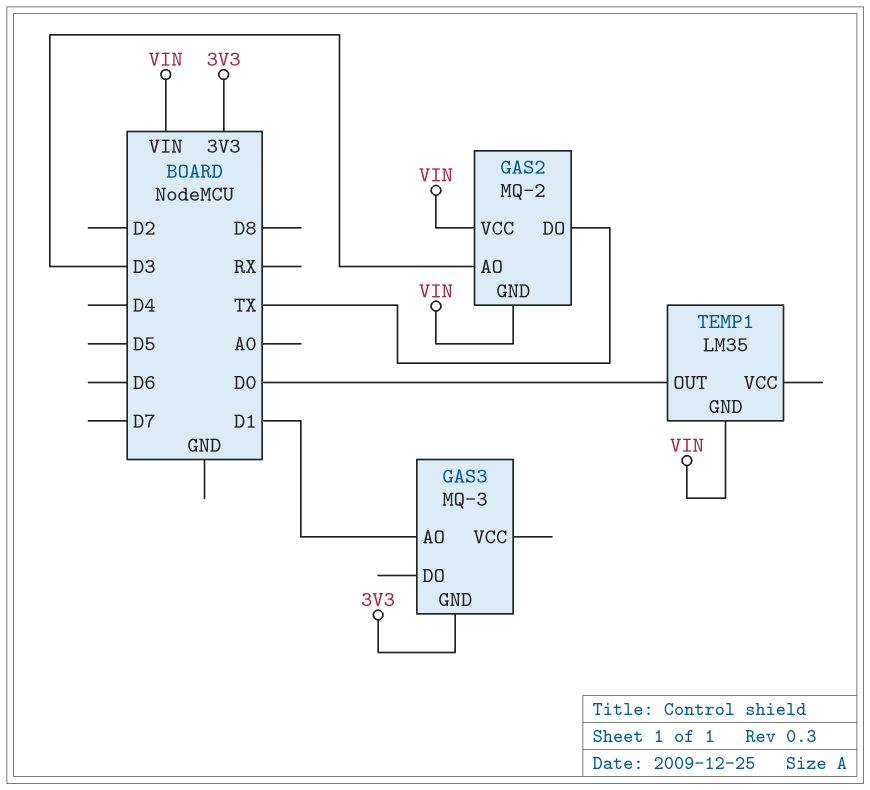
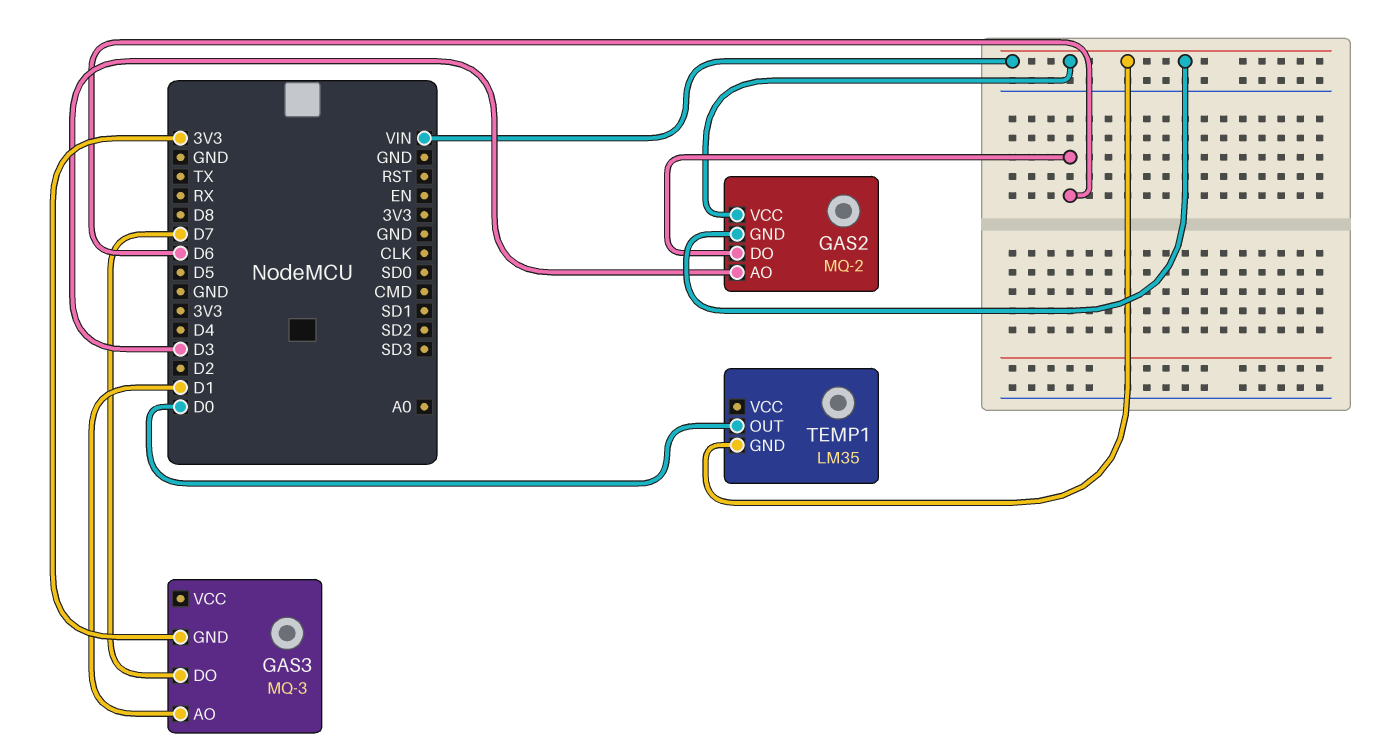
GAS2 pin DO: TX -> D6
GAS3 pin DO: none -> D7

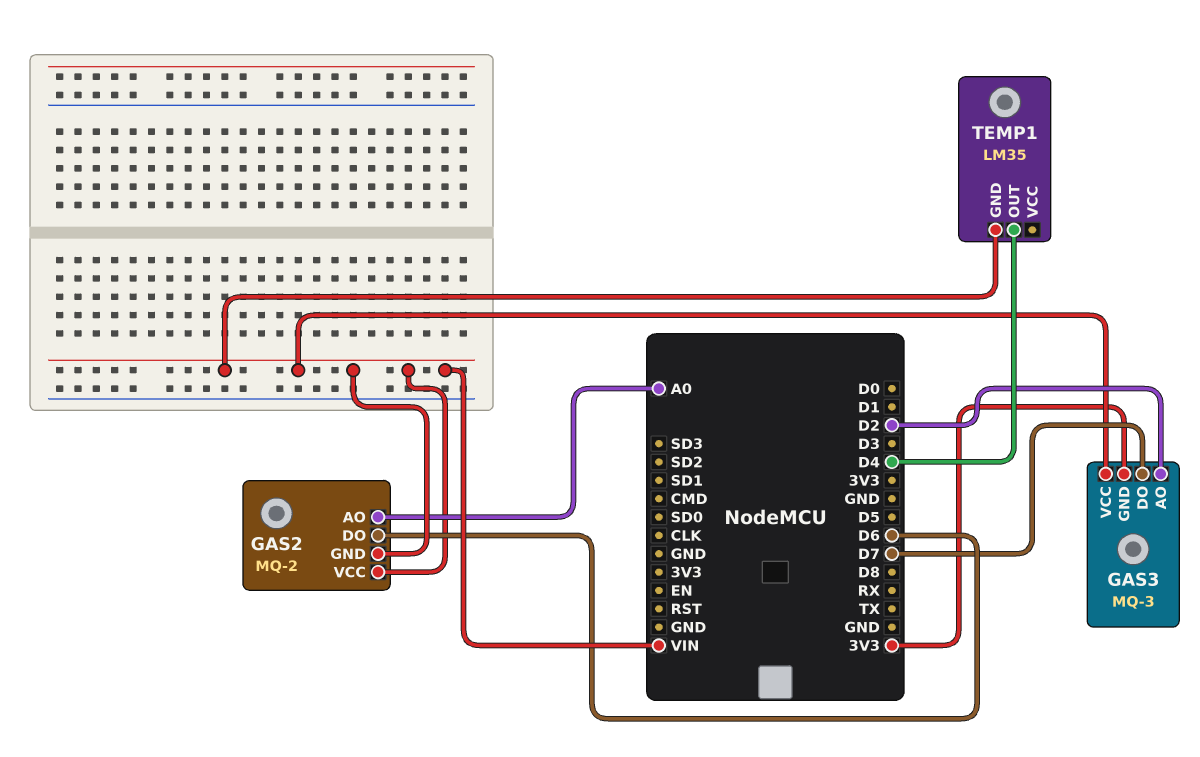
GAS2 pin AO: D3 -> A0
GAS3 pin AO: D1 -> D2
GAS3 pin VCC: none -> VIN
TEMP1 pin OUT: D0 -> D4

